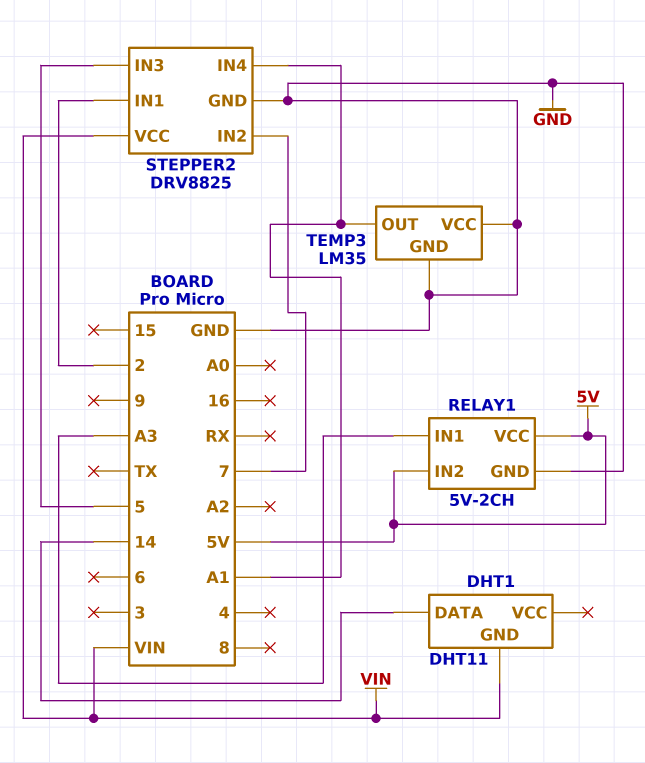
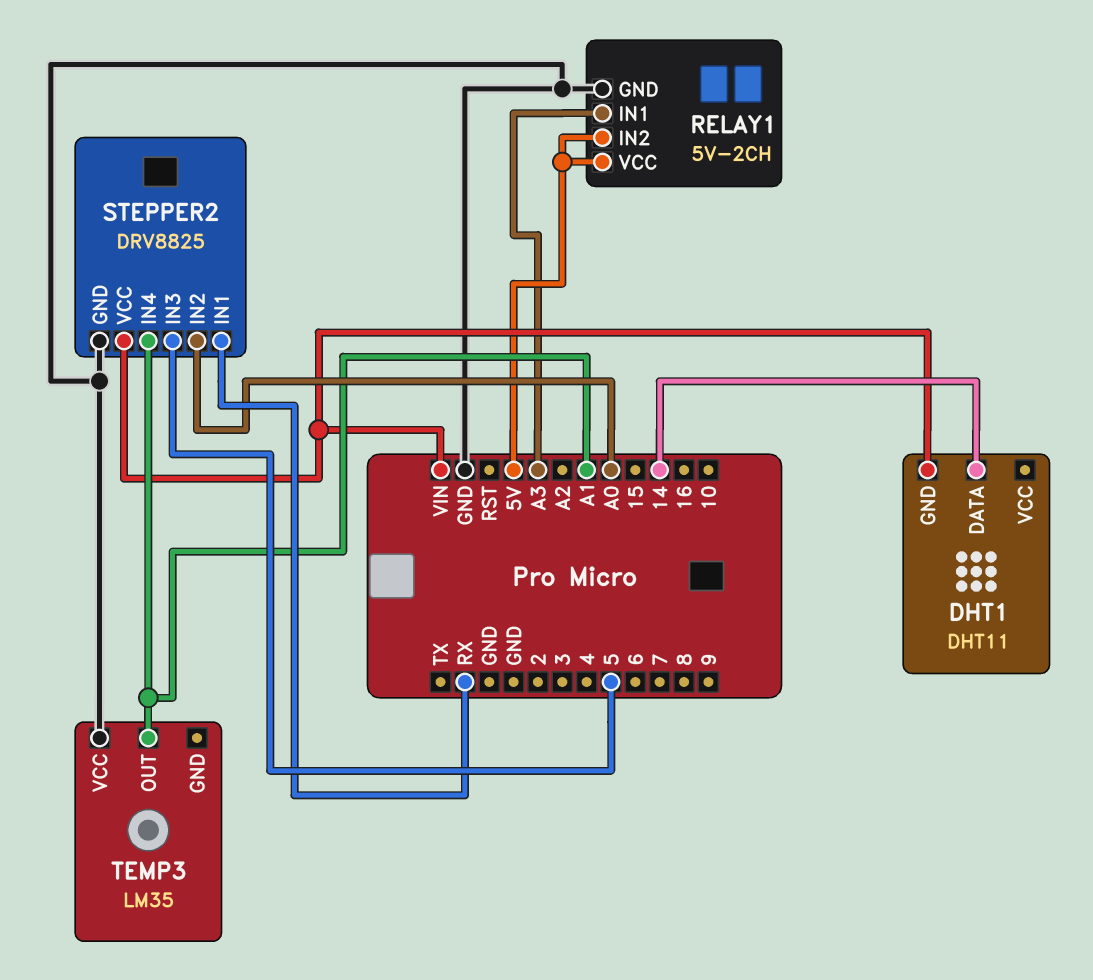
STEPPER2 pin IN1: 2 -> RX
STEPPER2 pin IN2: 7 -> A0
TEMP3 pin GND: GND -> none

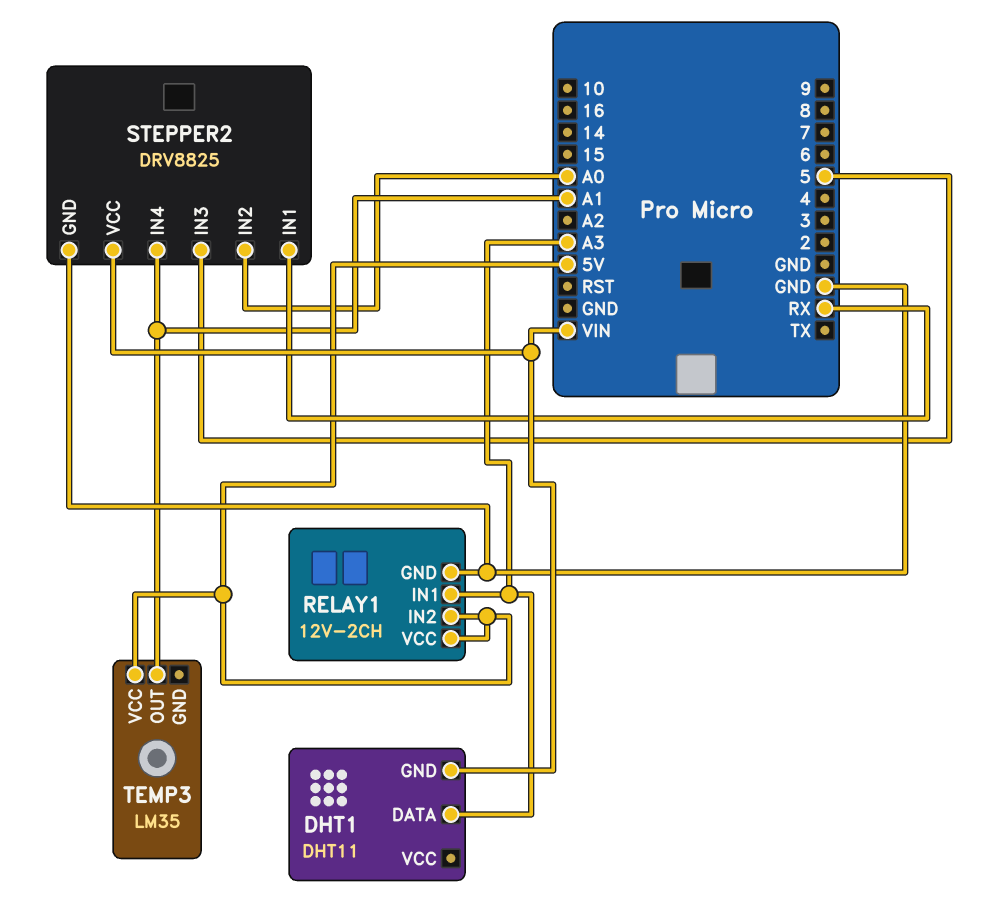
DHT1 pin DATA: 14 -> A3
RELAY1: 5V-2CH -> 12V-2CH
TEMP3 pin VCC: GND -> 5V

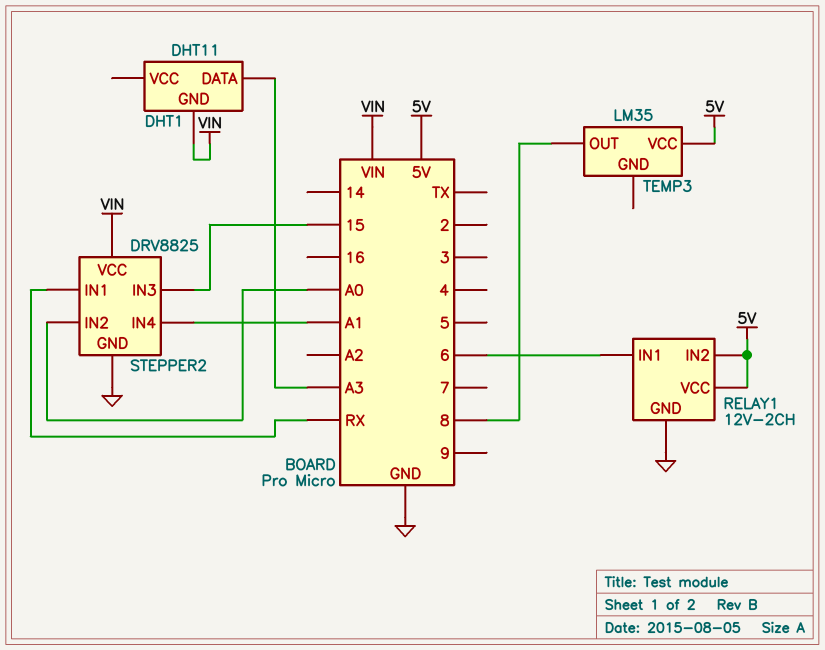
RELAY1 pin IN1: A3 -> 6
STEPPER2 pin IN3: 5 -> 15
TEMP3 pin OUT: A1 -> 8

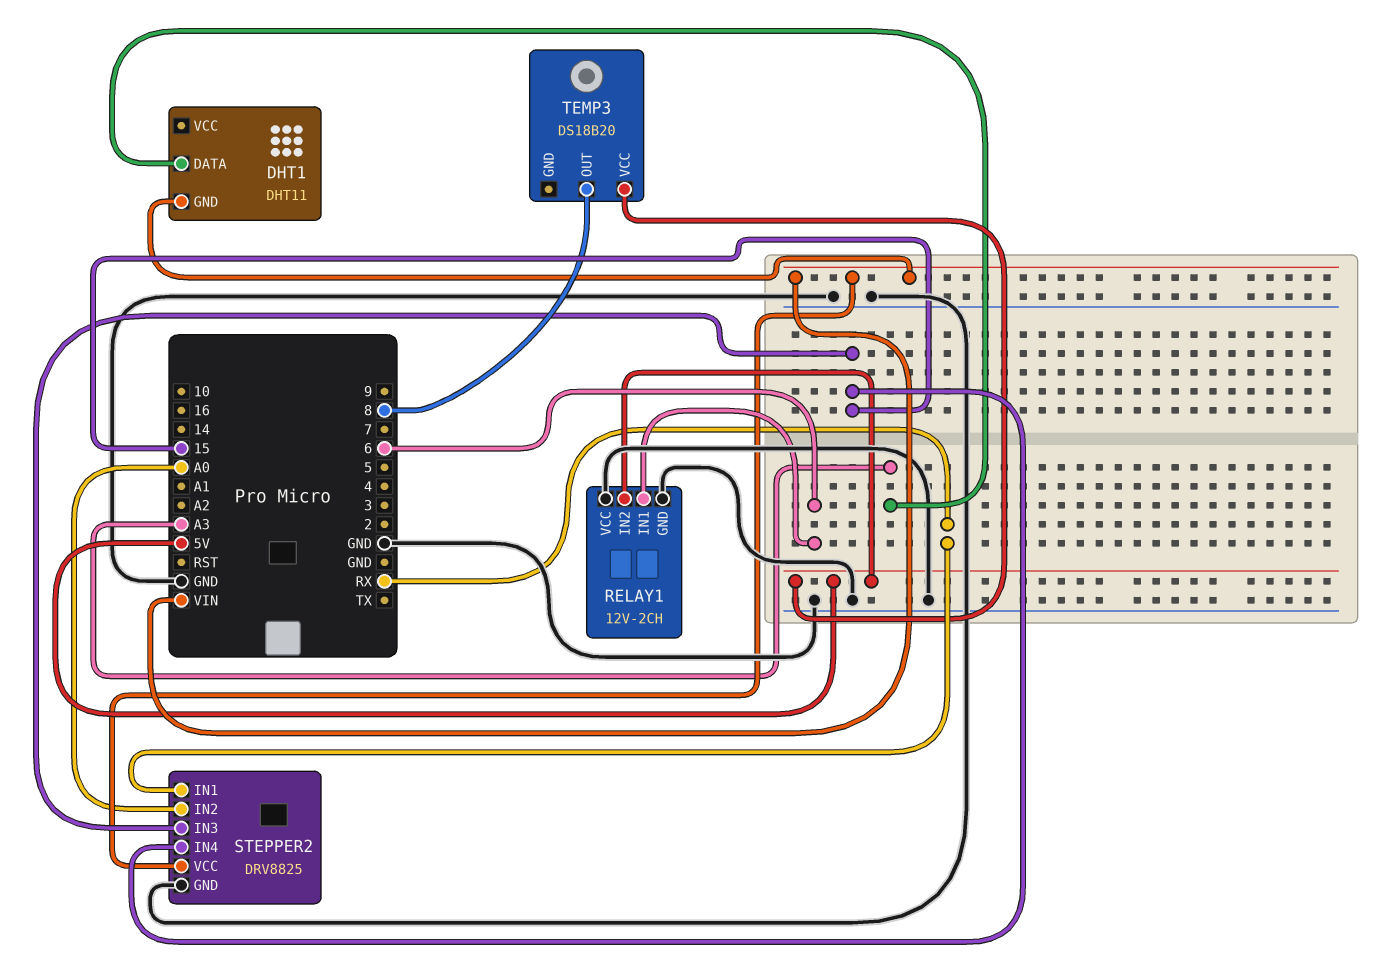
RELAY1 pin VCC: 5V -> GND
STEPPER2 pin IN4: A1 -> 15
TEMP3: LM35 -> DS18B20

